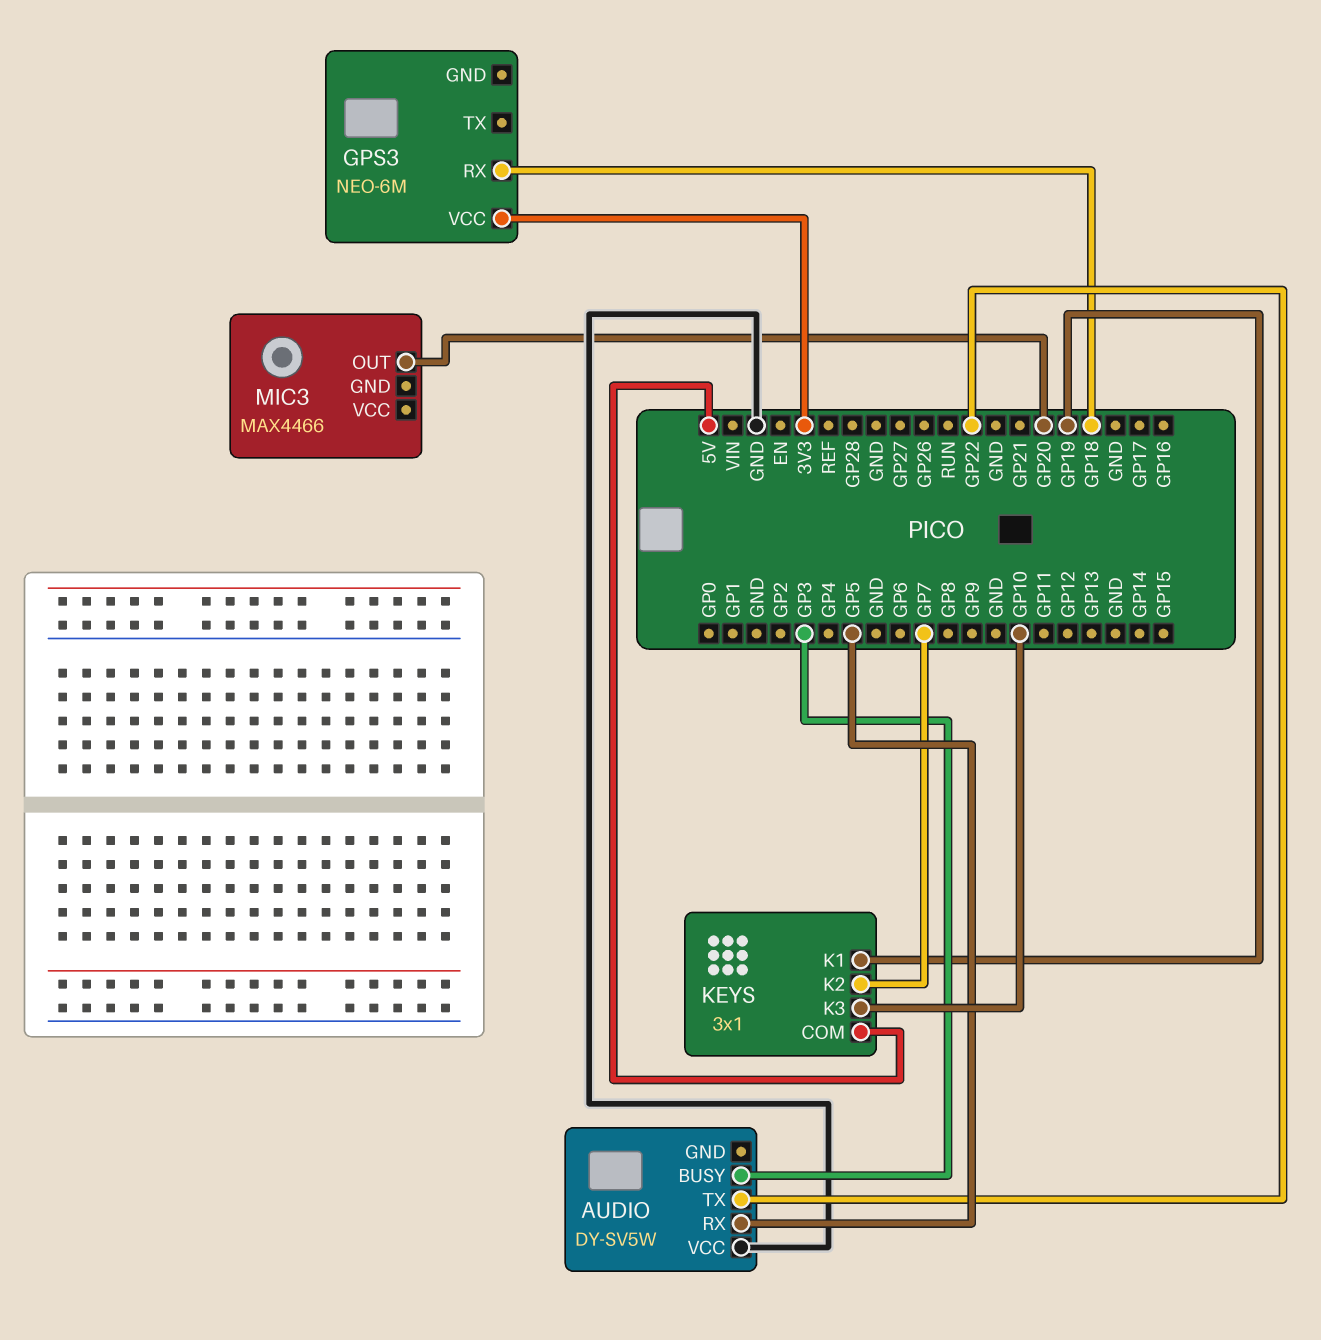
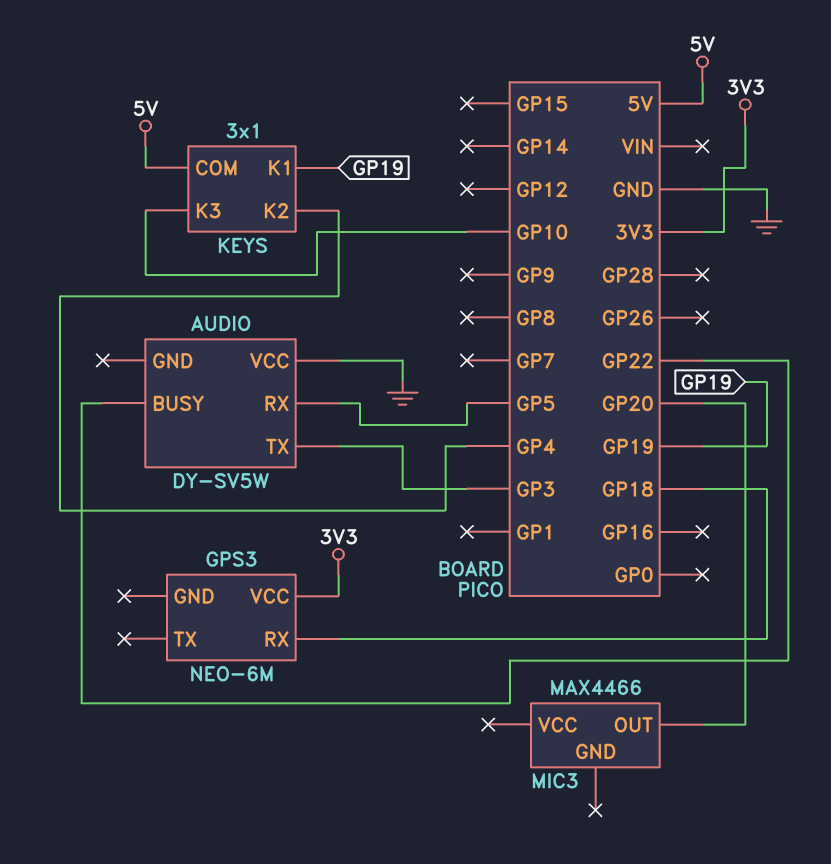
AUDIO pin BUSY: GP3 -> GP22
AUDIO pin TX: GP22 -> GP3
KEYS pin K2: GP7 -> GP4

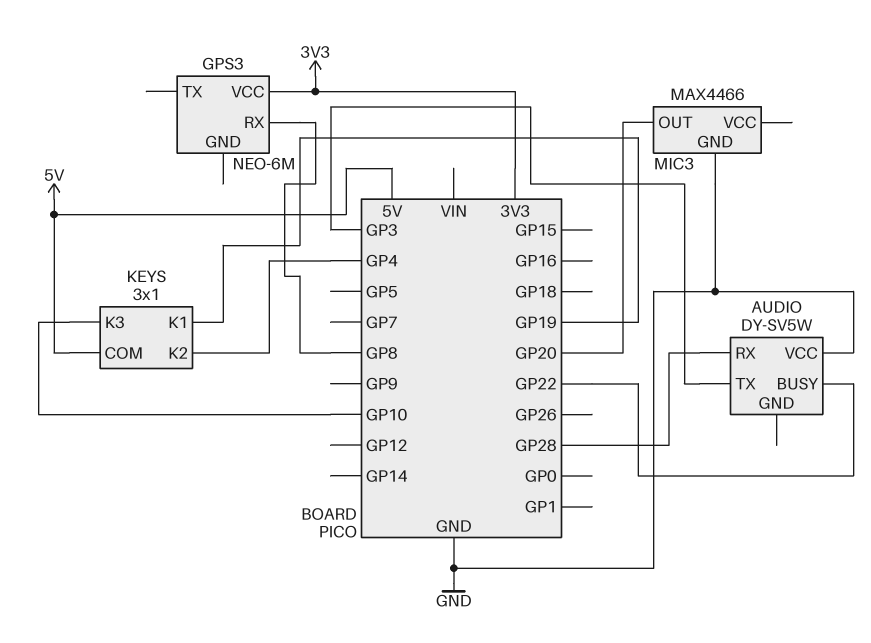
AUDIO pin RX: GP5 -> GP28
GPS3 pin RX: GP18 -> GP8
MIC3 pin GND: none -> GND

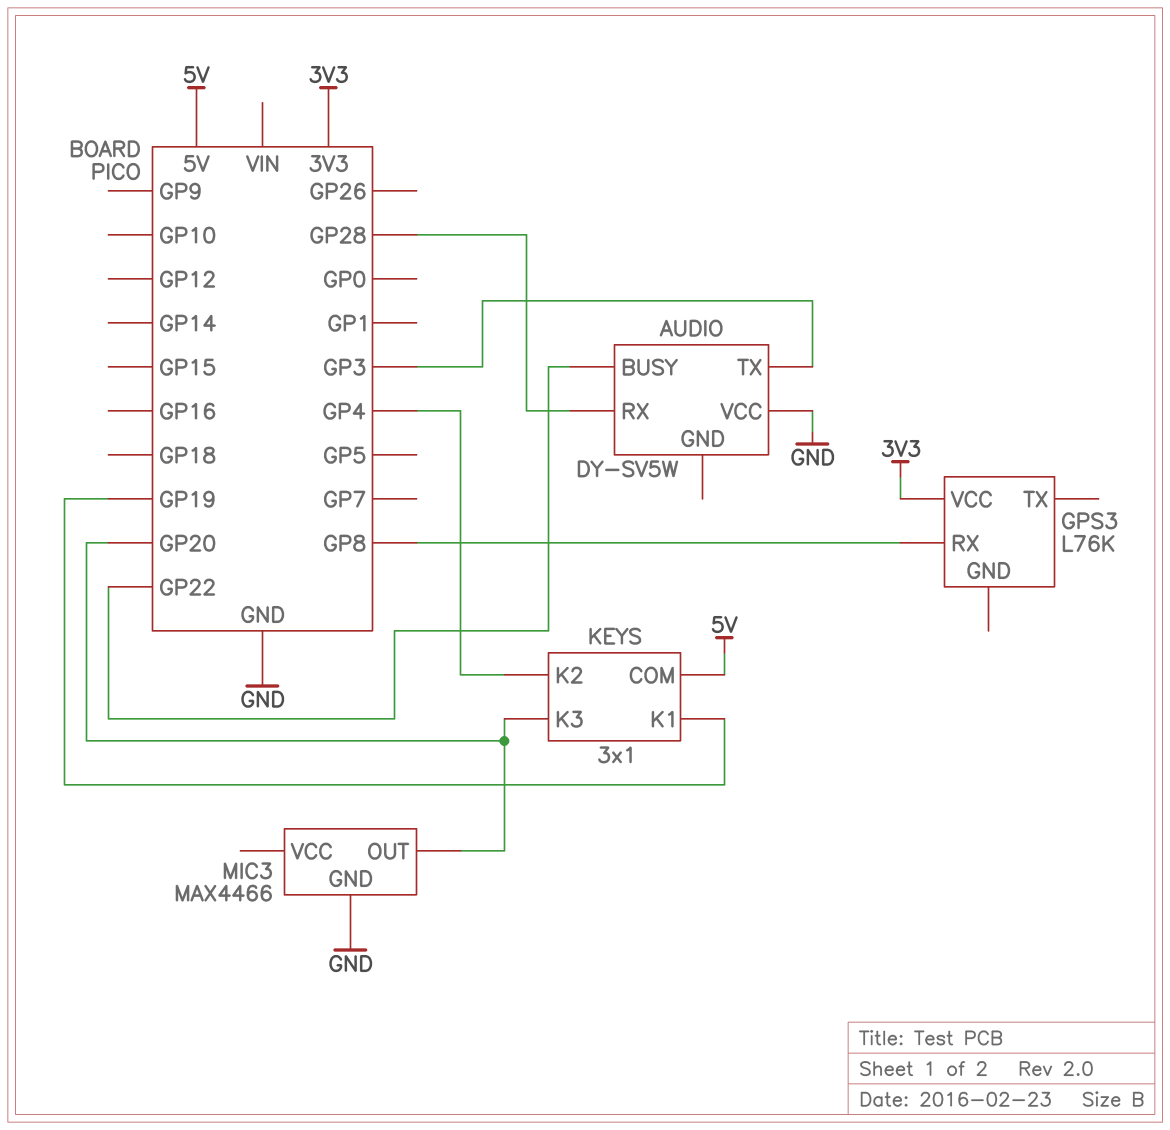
GPS3: NEO-6M -> L76K
KEYS pin K3: GP10 -> GP20

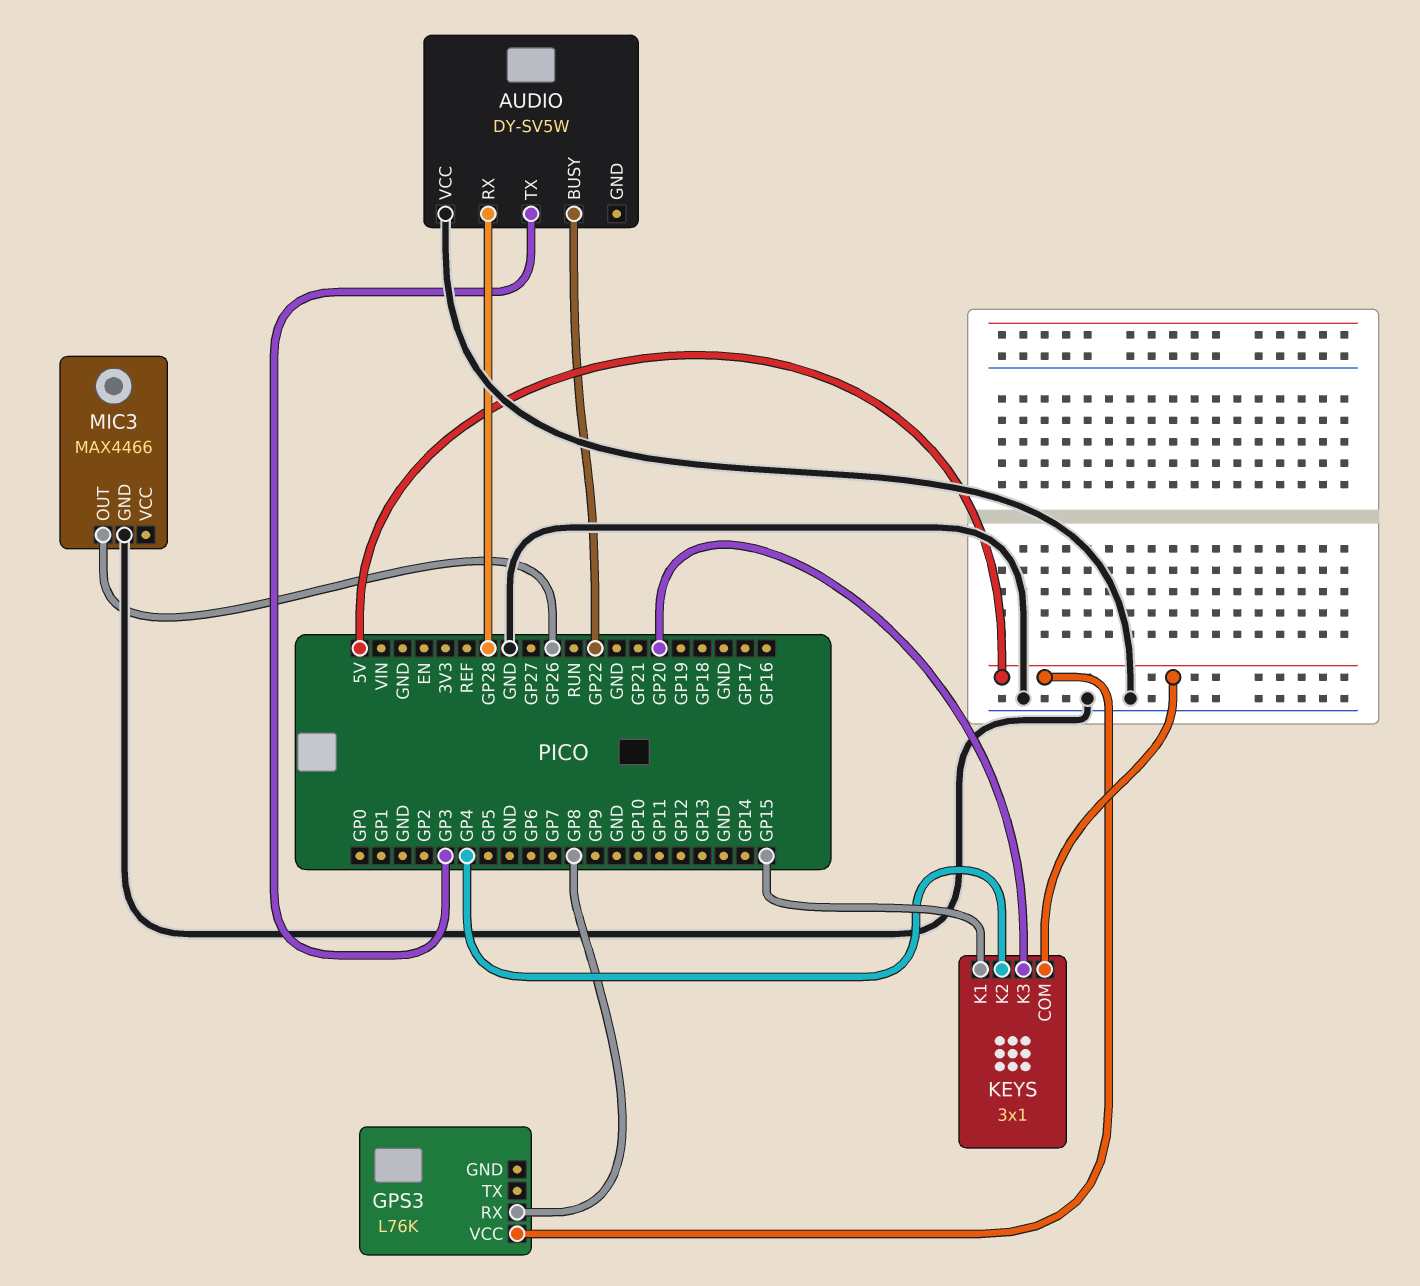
GPS3 pin VCC: 3V3 -> 5V
KEYS pin K1: GP19 -> GP15
MIC3 pin OUT: GP20 -> GP26

